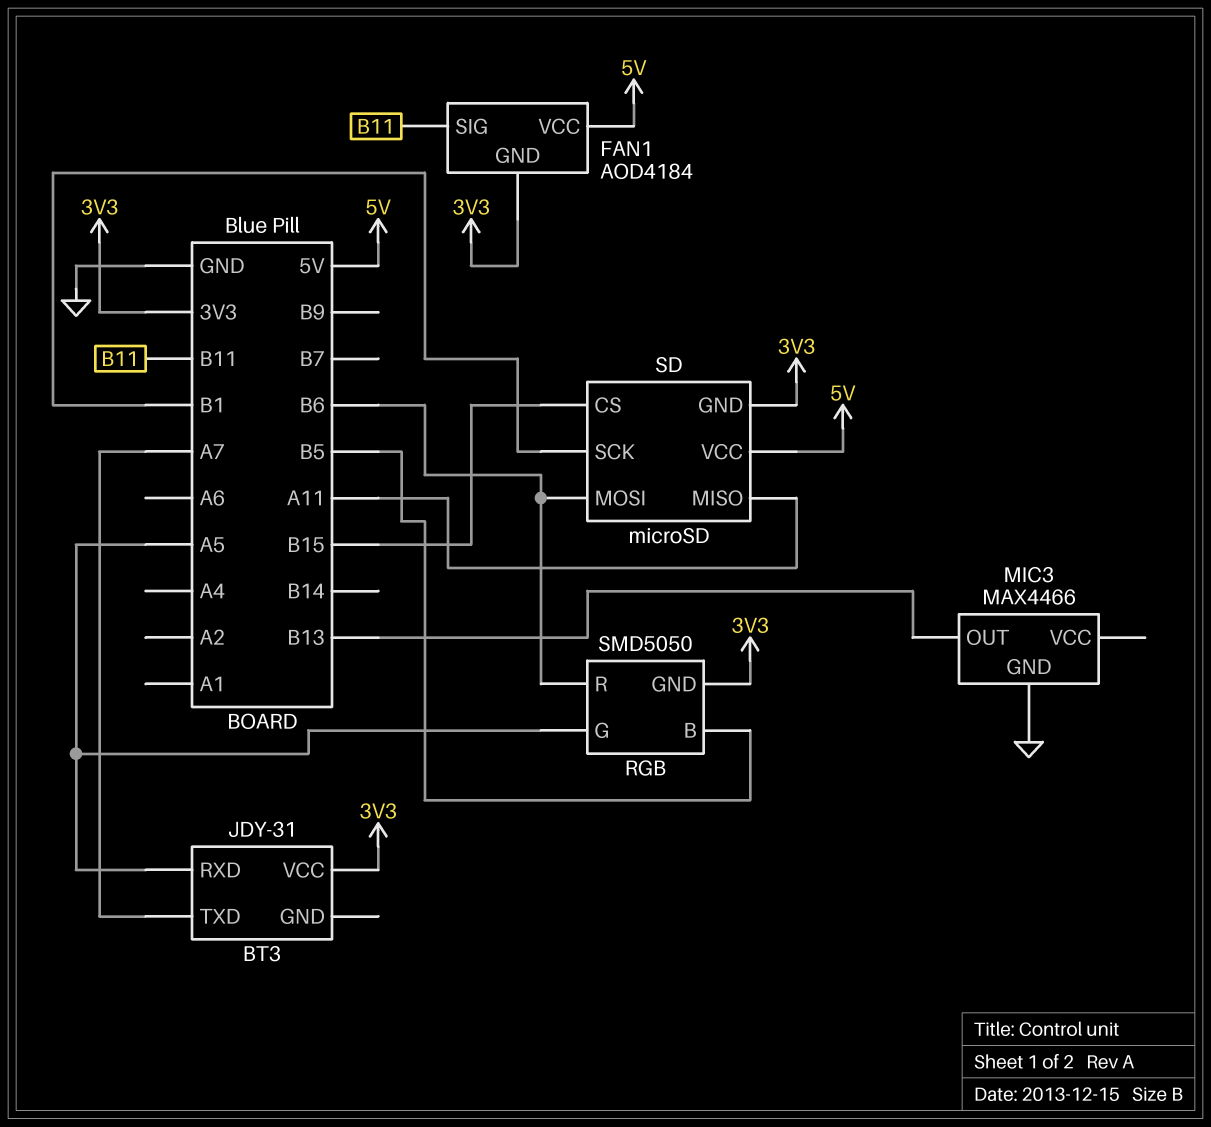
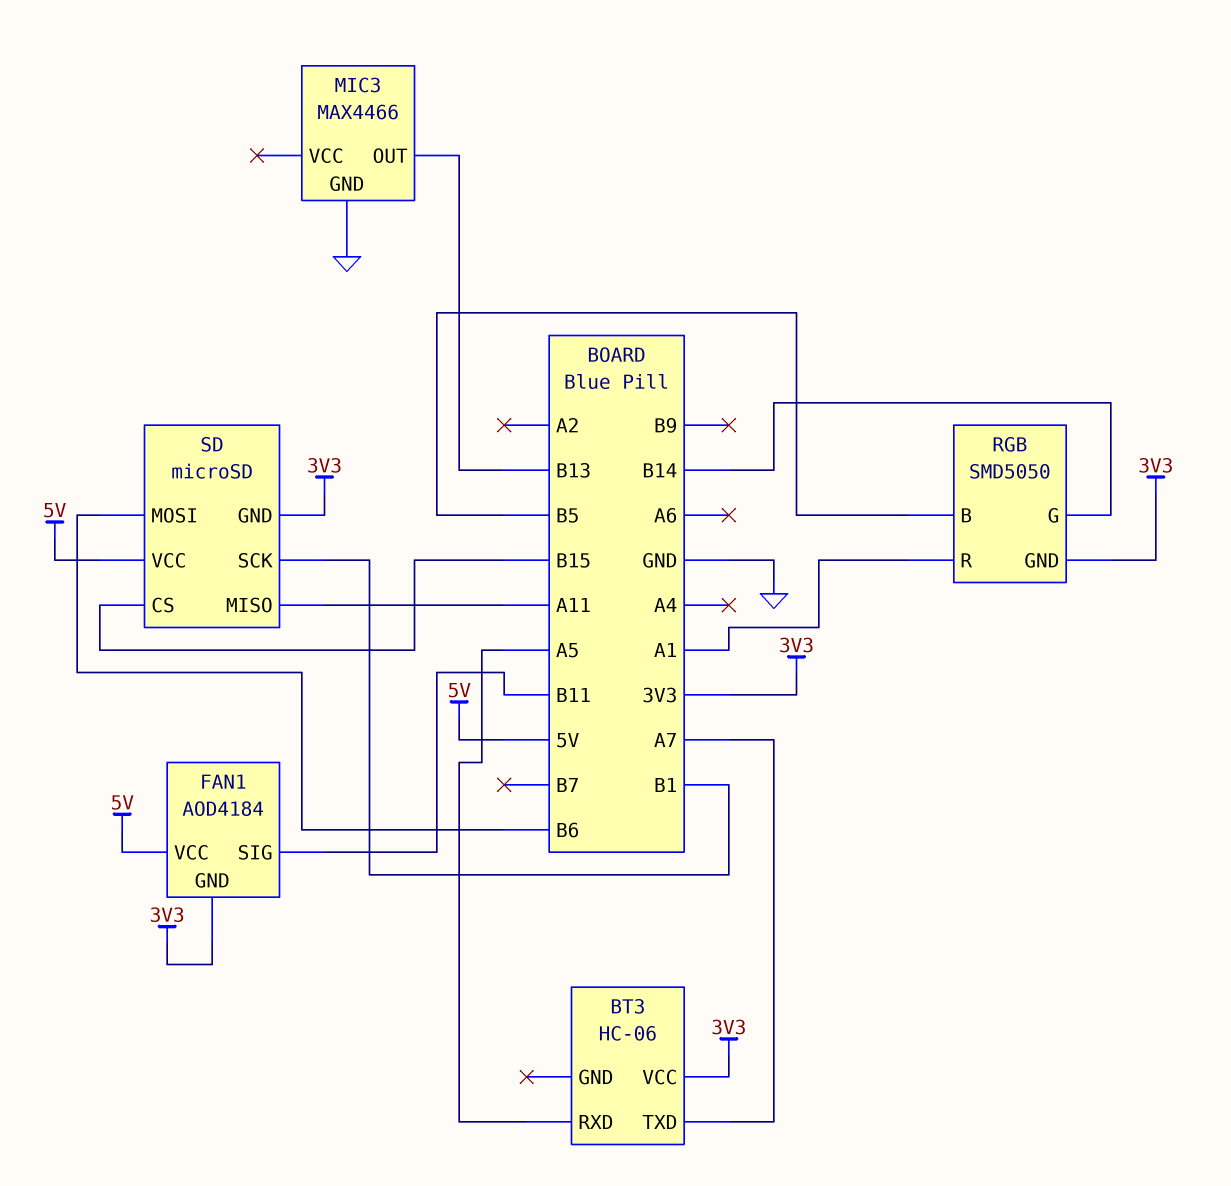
BT3: JDY-31 -> HC-06
RGB pin G: A5 -> B14
RGB pin R: B6 -> A1

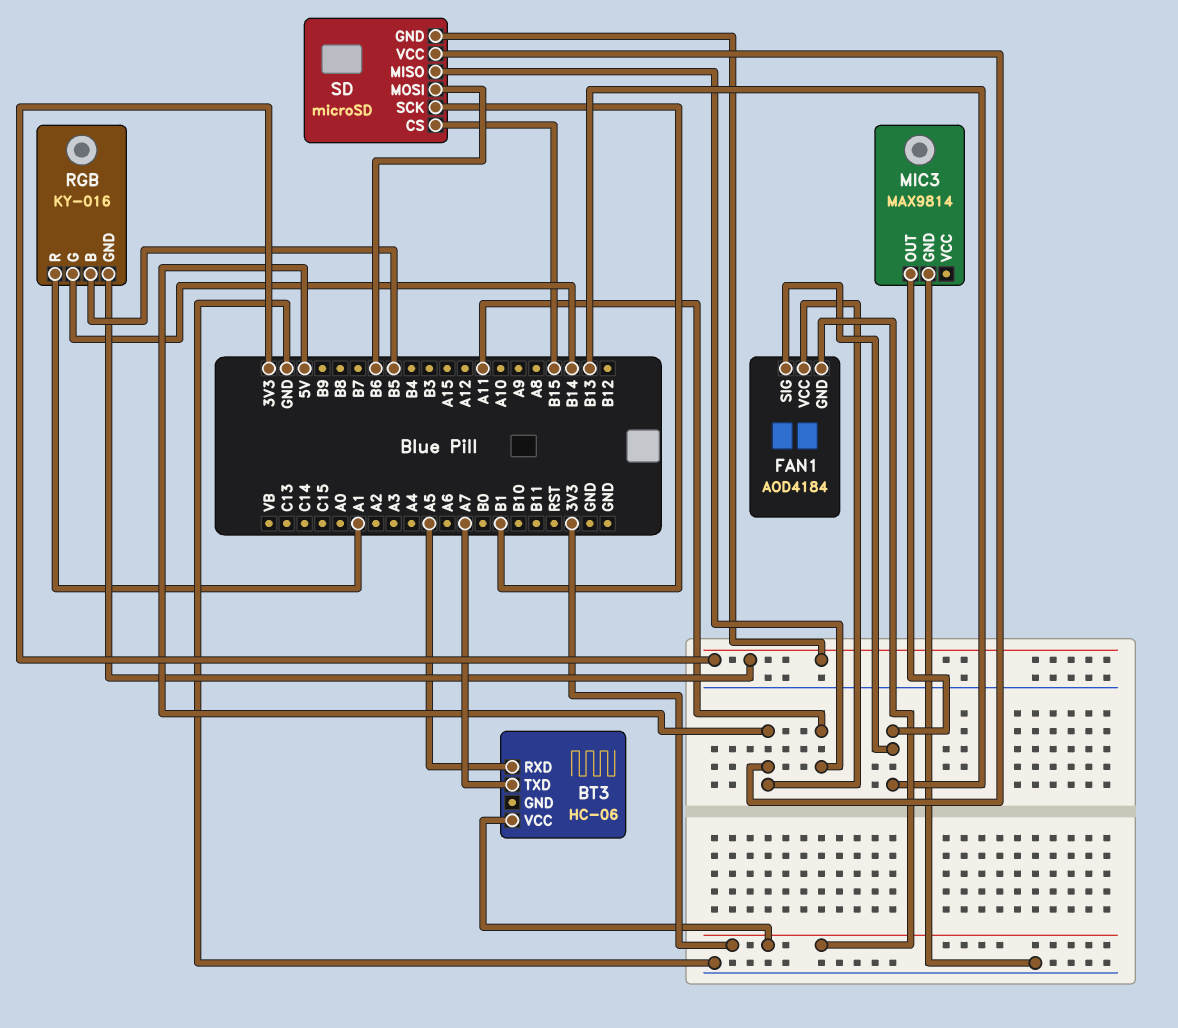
FAN1 pin SIG: B11 -> B13
MIC3: MAX4466 -> MAX9814
RGB: SMD5050 -> KY-016

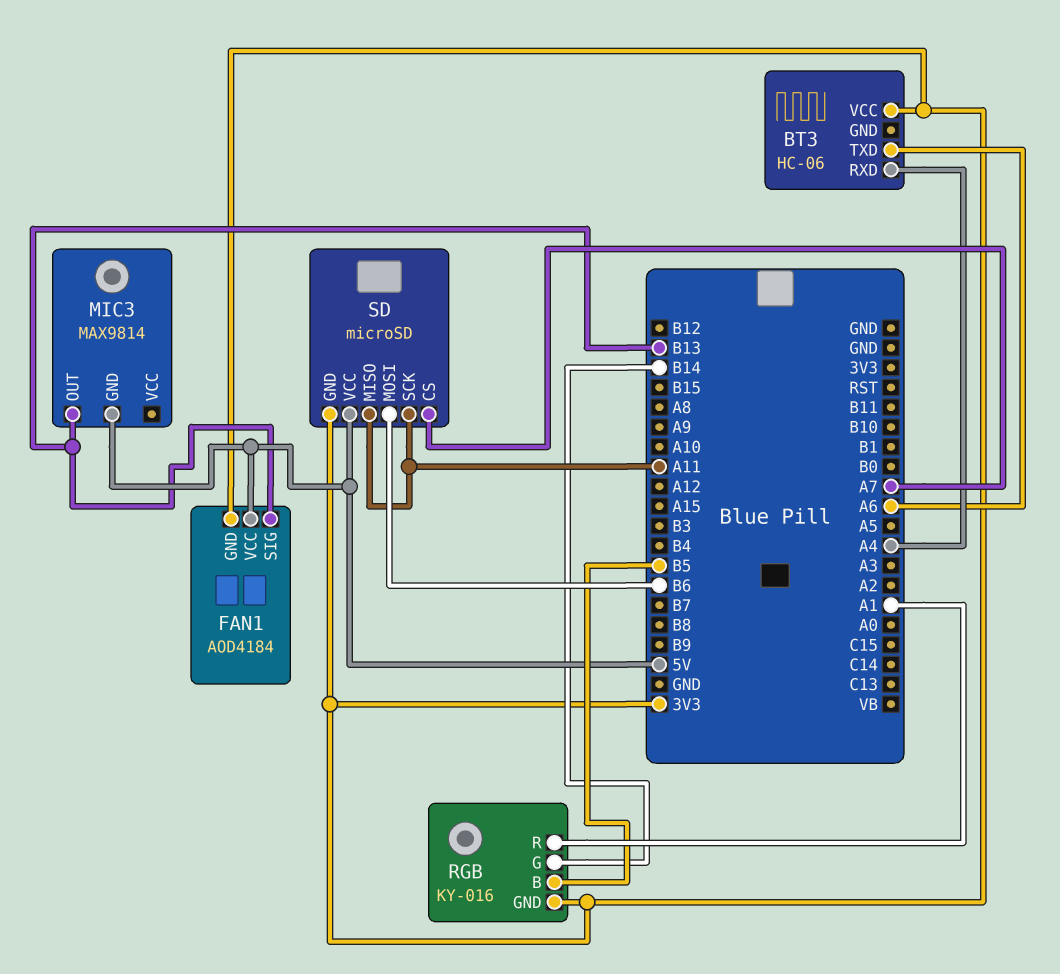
BT3 pin RXD: A5 -> A4
BT3 pin TXD: A7 -> A6
MIC3 pin GND: GND -> 5V
SD pin CS: B15 -> A7
SD pin SCK: B1 -> A11

